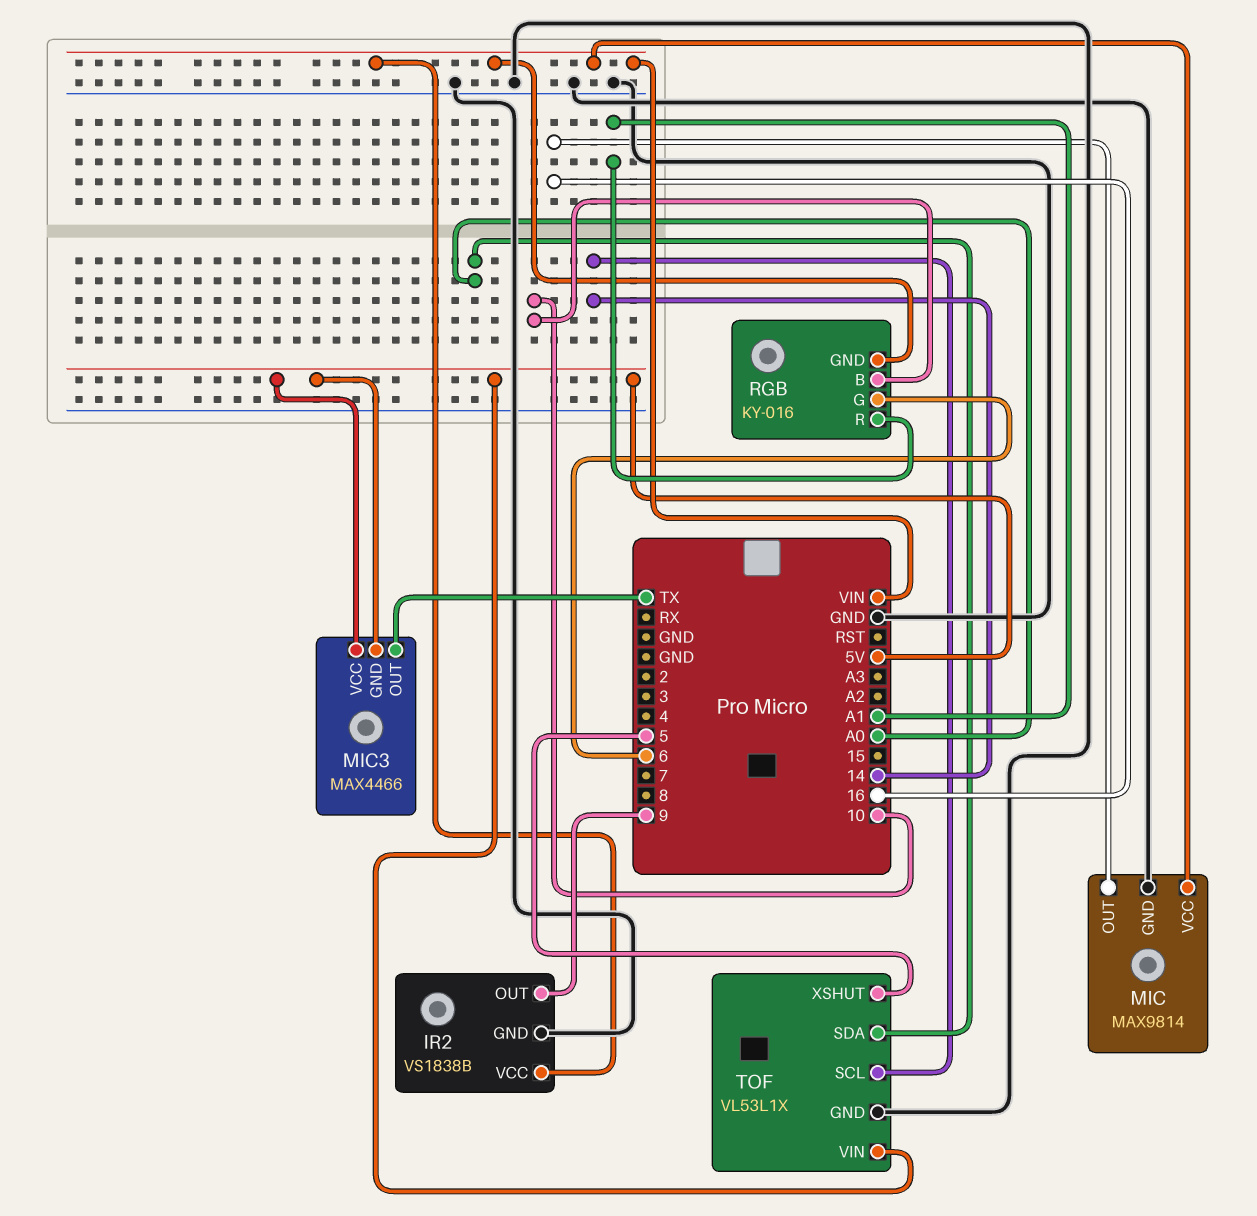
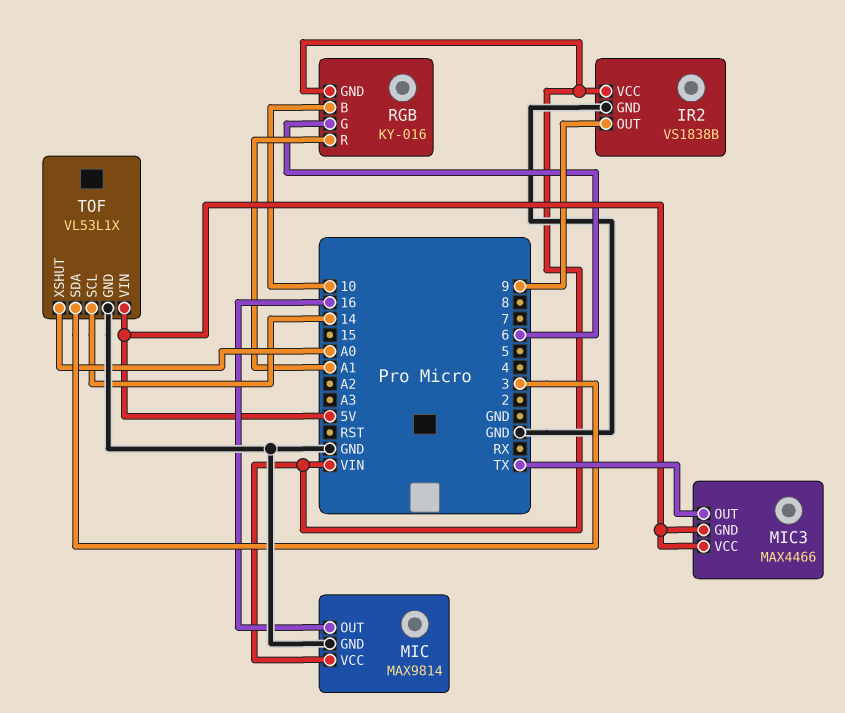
TOF pin SDA: A0 -> 3
TOF pin XSHUT: 5 -> A0

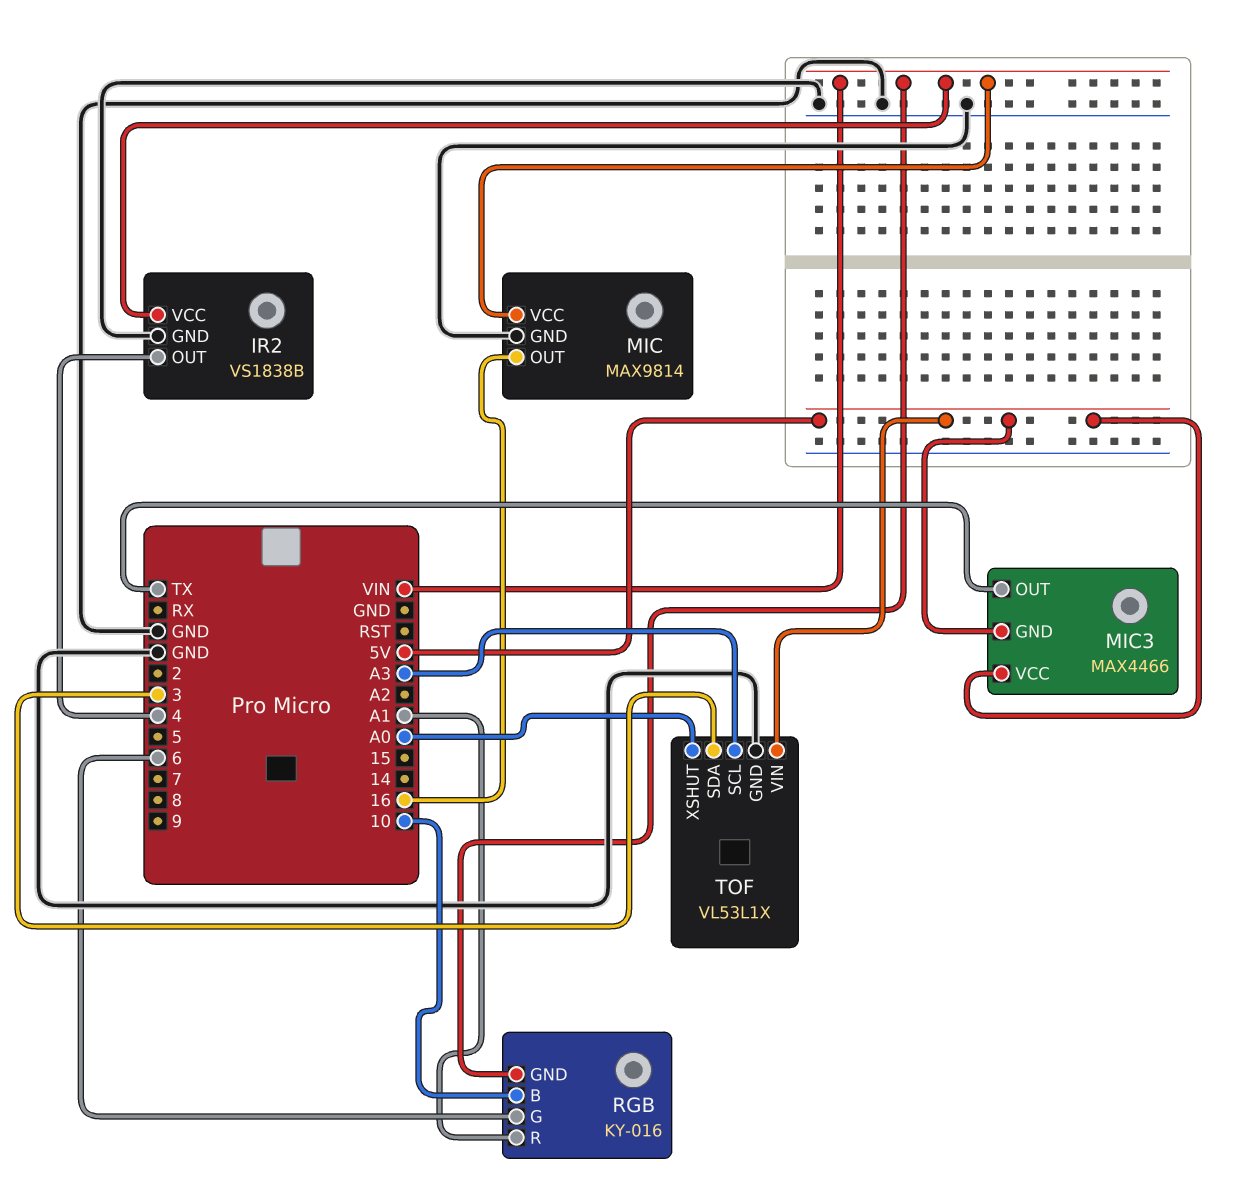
IR2 pin OUT: 9 -> 4
TOF pin SCL: 14 -> A3

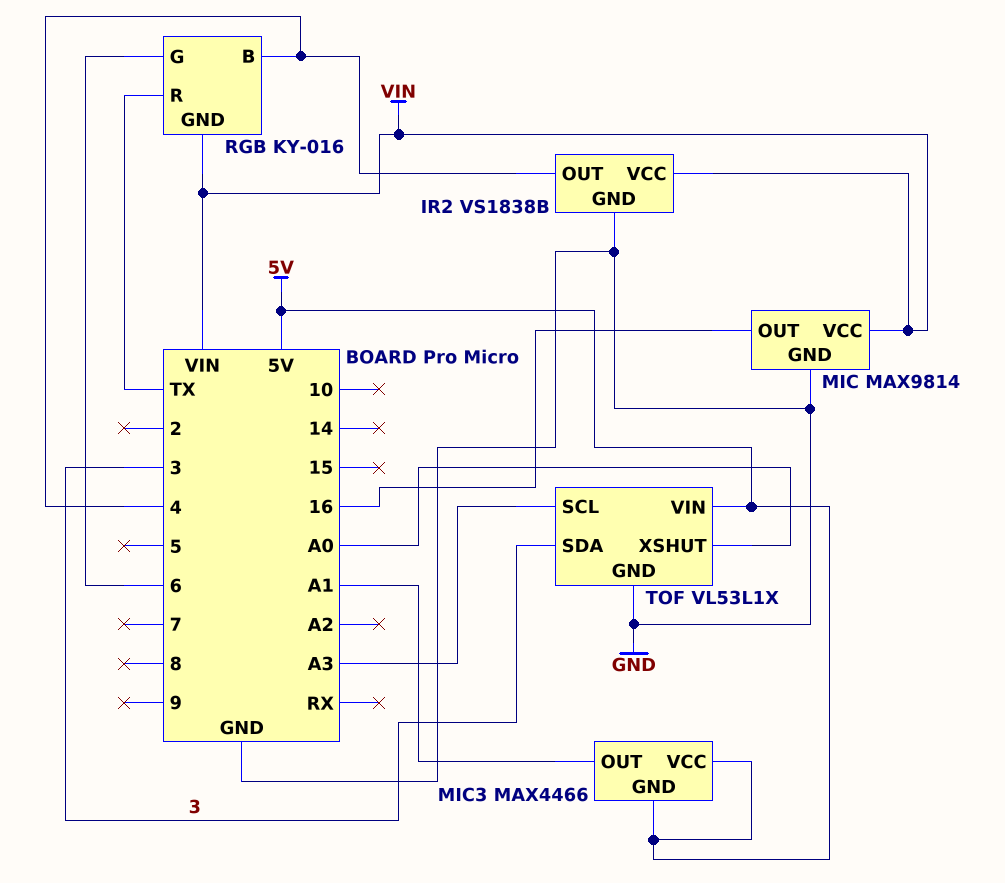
MIC3 pin OUT: TX -> A1
RGB pin B: 10 -> 4
RGB pin R: A1 -> TX

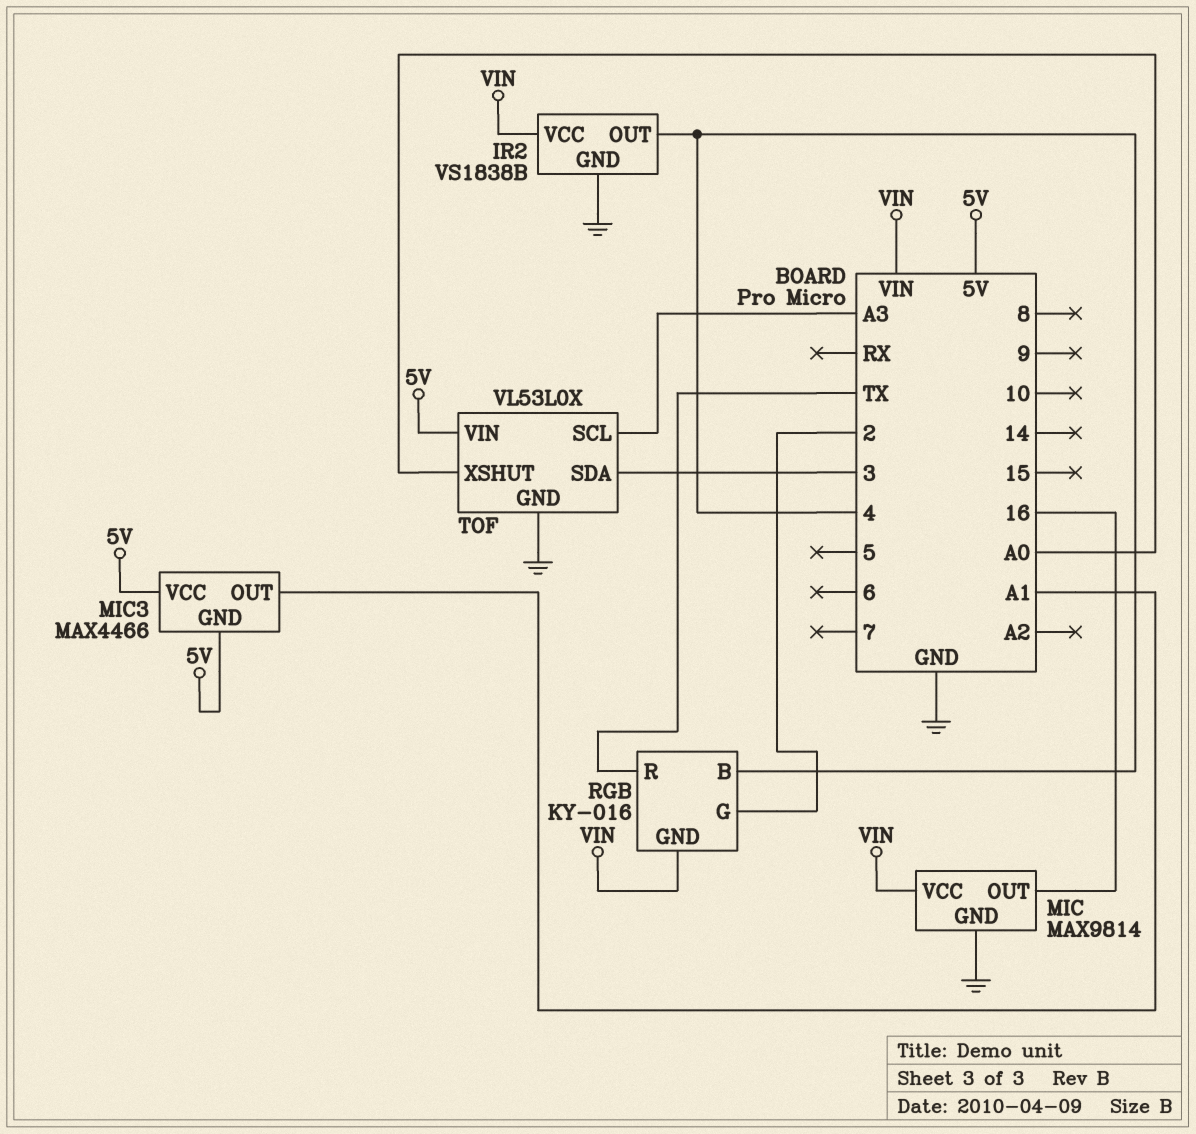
RGB pin G: 6 -> 2
TOF: VL53L1X -> VL53L0X

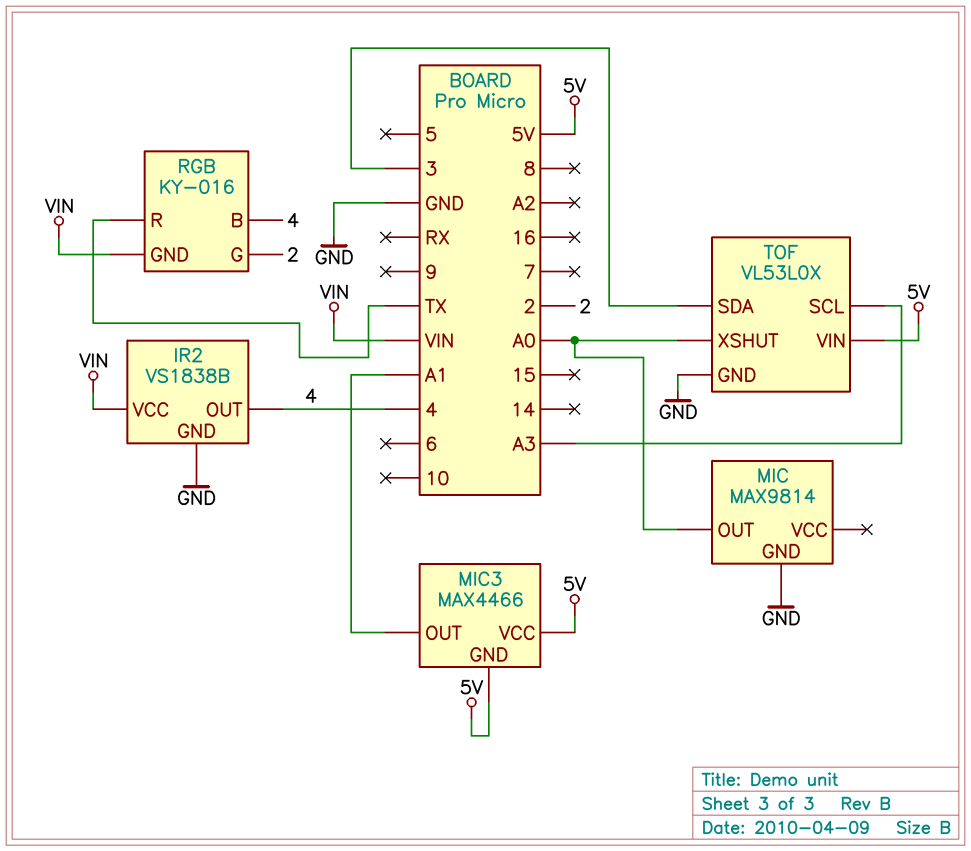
MIC pin OUT: 16 -> A0
MIC pin VCC: VIN -> none

